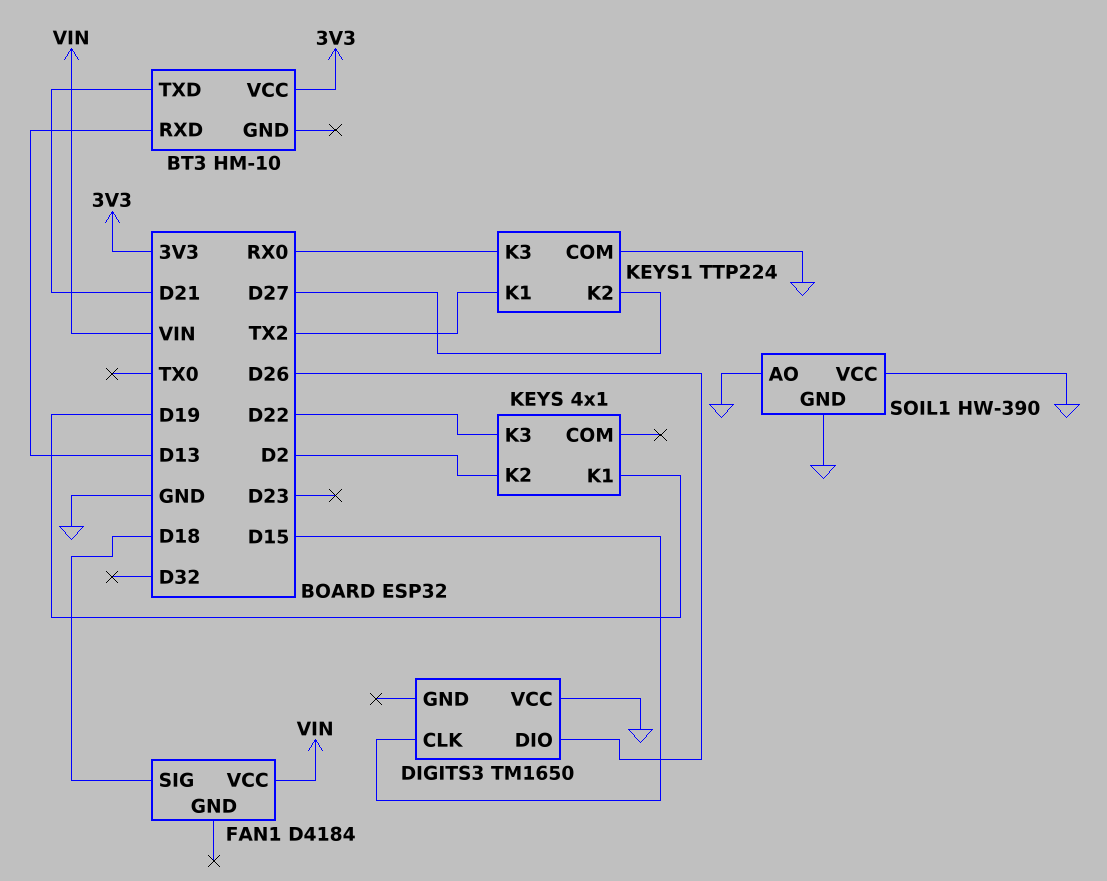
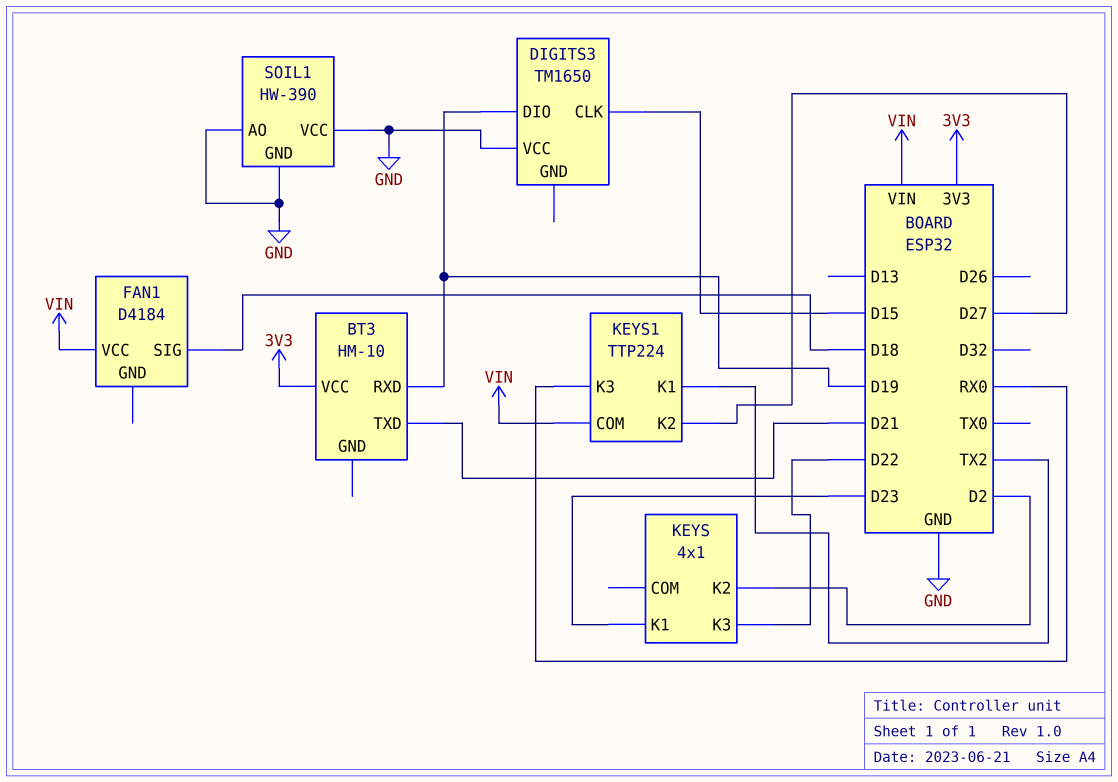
BT3 pin RXD: D13 -> D19
DIGITS3 pin DIO: D26 -> D19
KEYS pin K1: D19 -> D23
KEYS1 pin COM: GND -> VIN

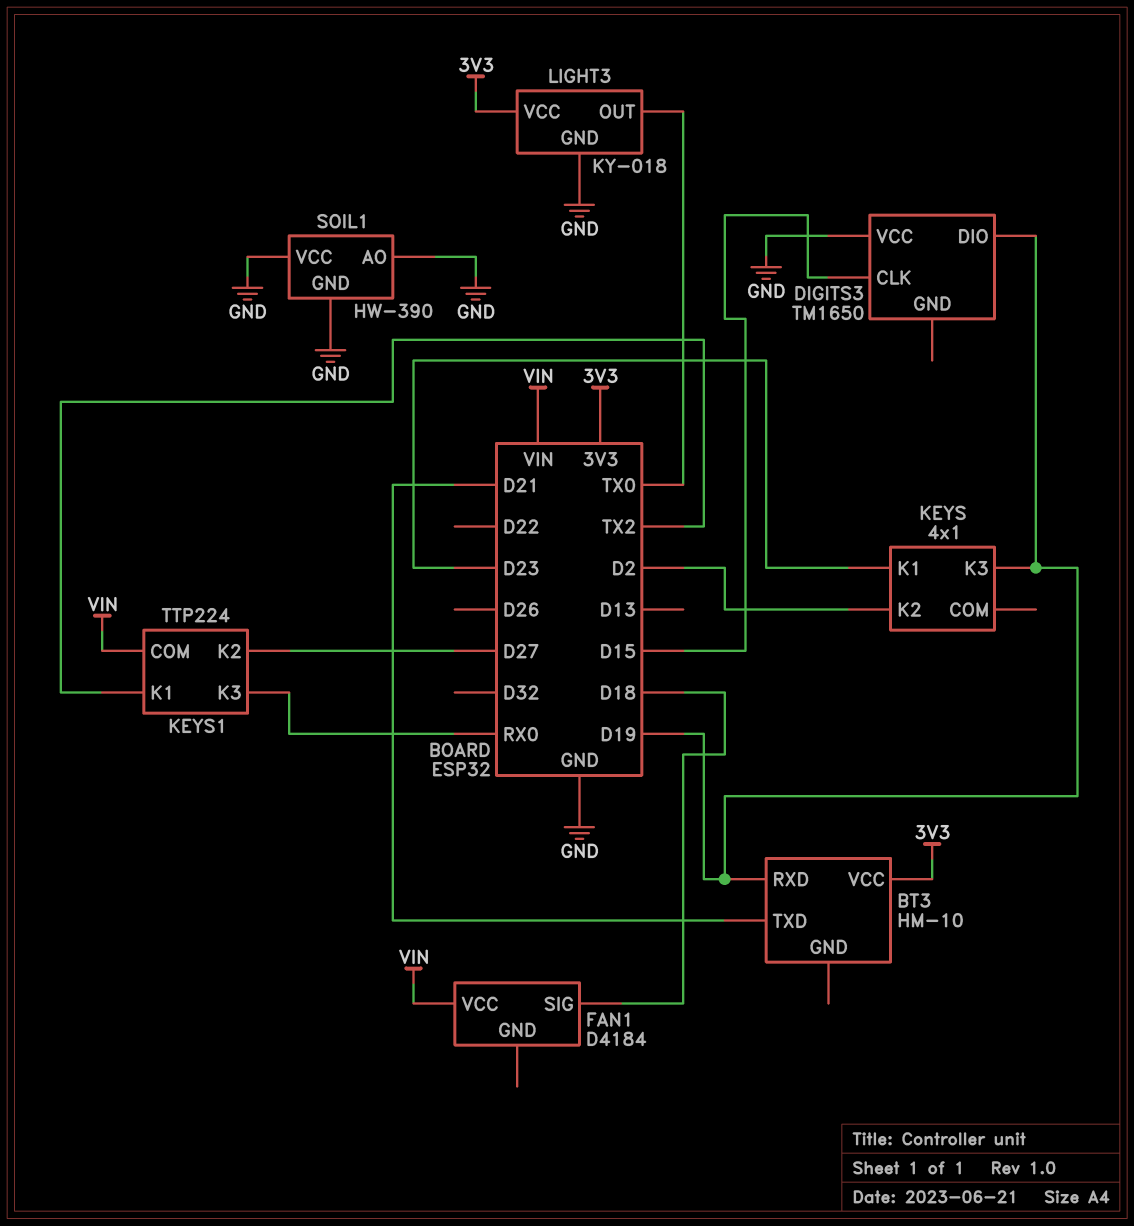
KEYS pin K3: D22 -> D19
LIGHT3: none -> KY-018
LIGHT3 pin GND: none -> GND
LIGHT3 pin OUT: none -> TX0
LIGHT3 pin VCC: none -> 3V3

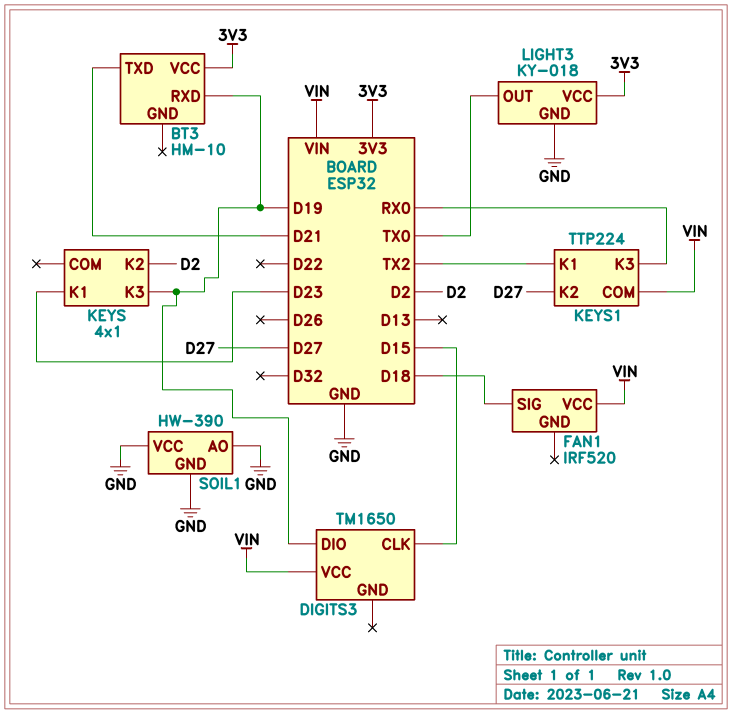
DIGITS3 pin VCC: GND -> VIN
FAN1: D4184 -> IRF520

